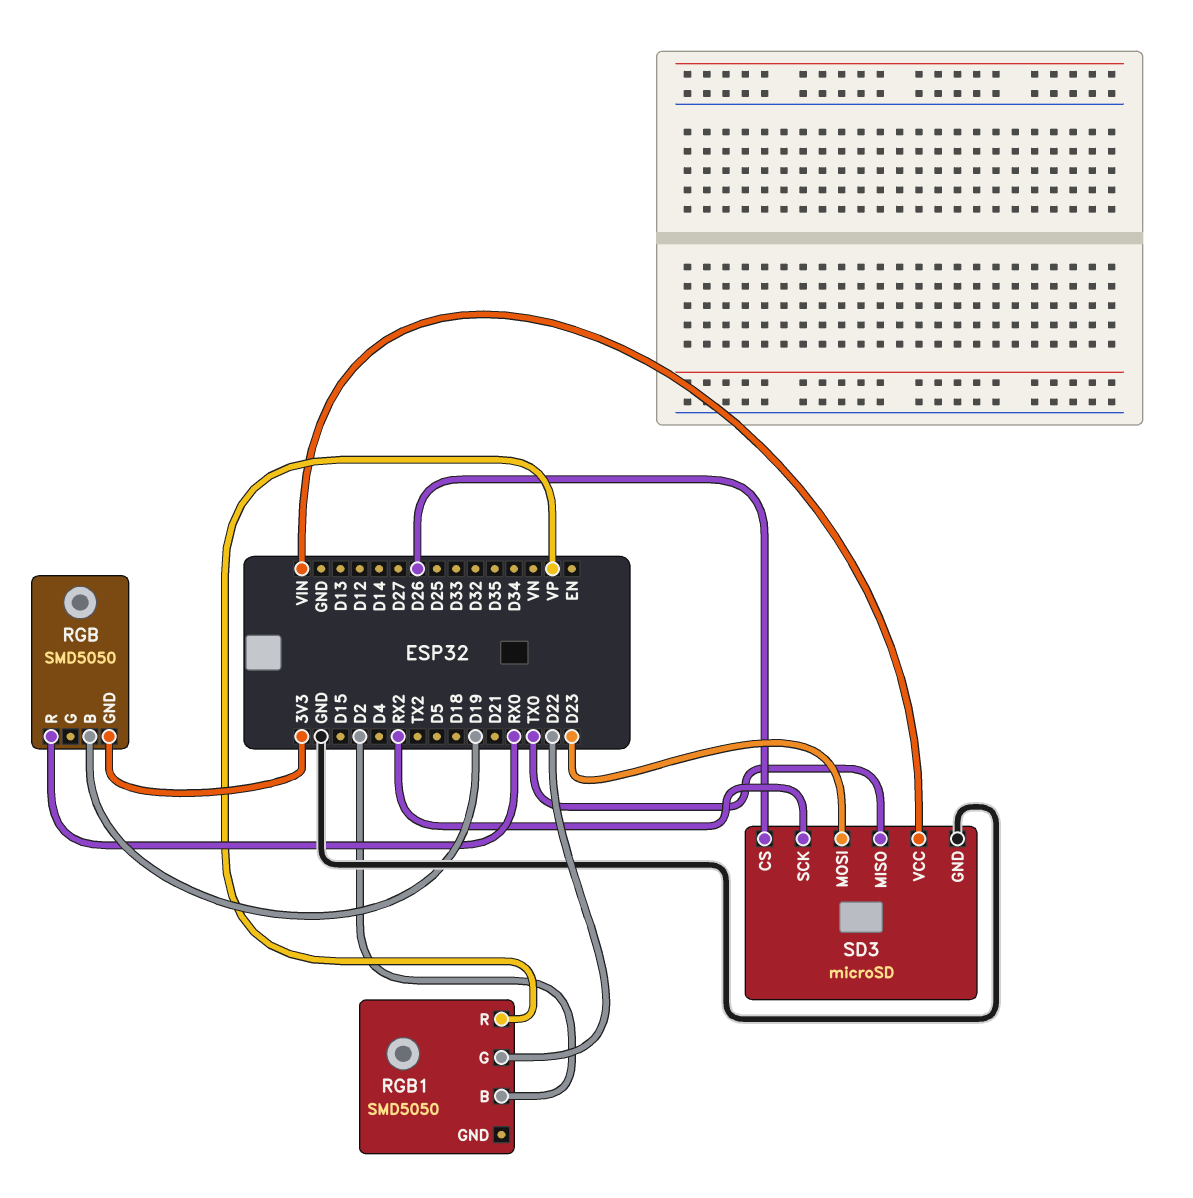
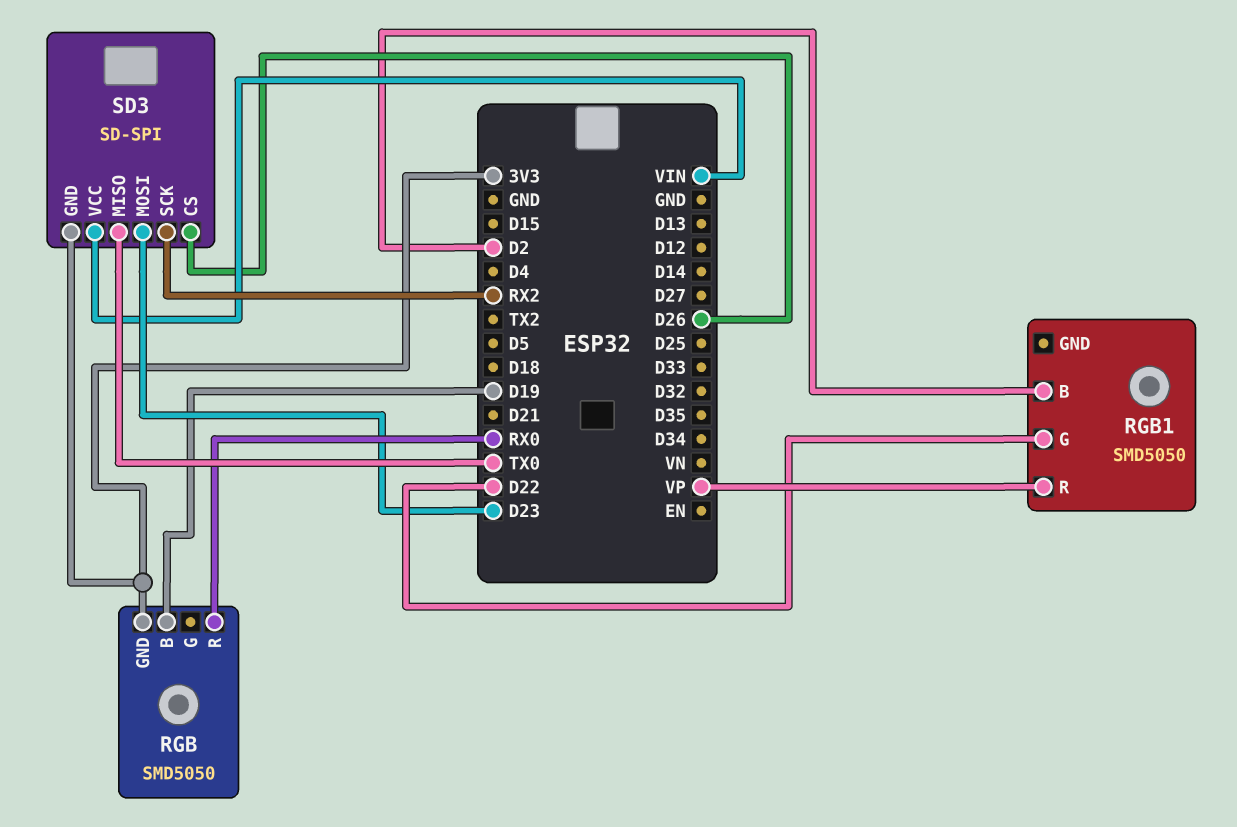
SD3: microSD -> SD-SPI
SD3 pin GND: GND -> 3V3

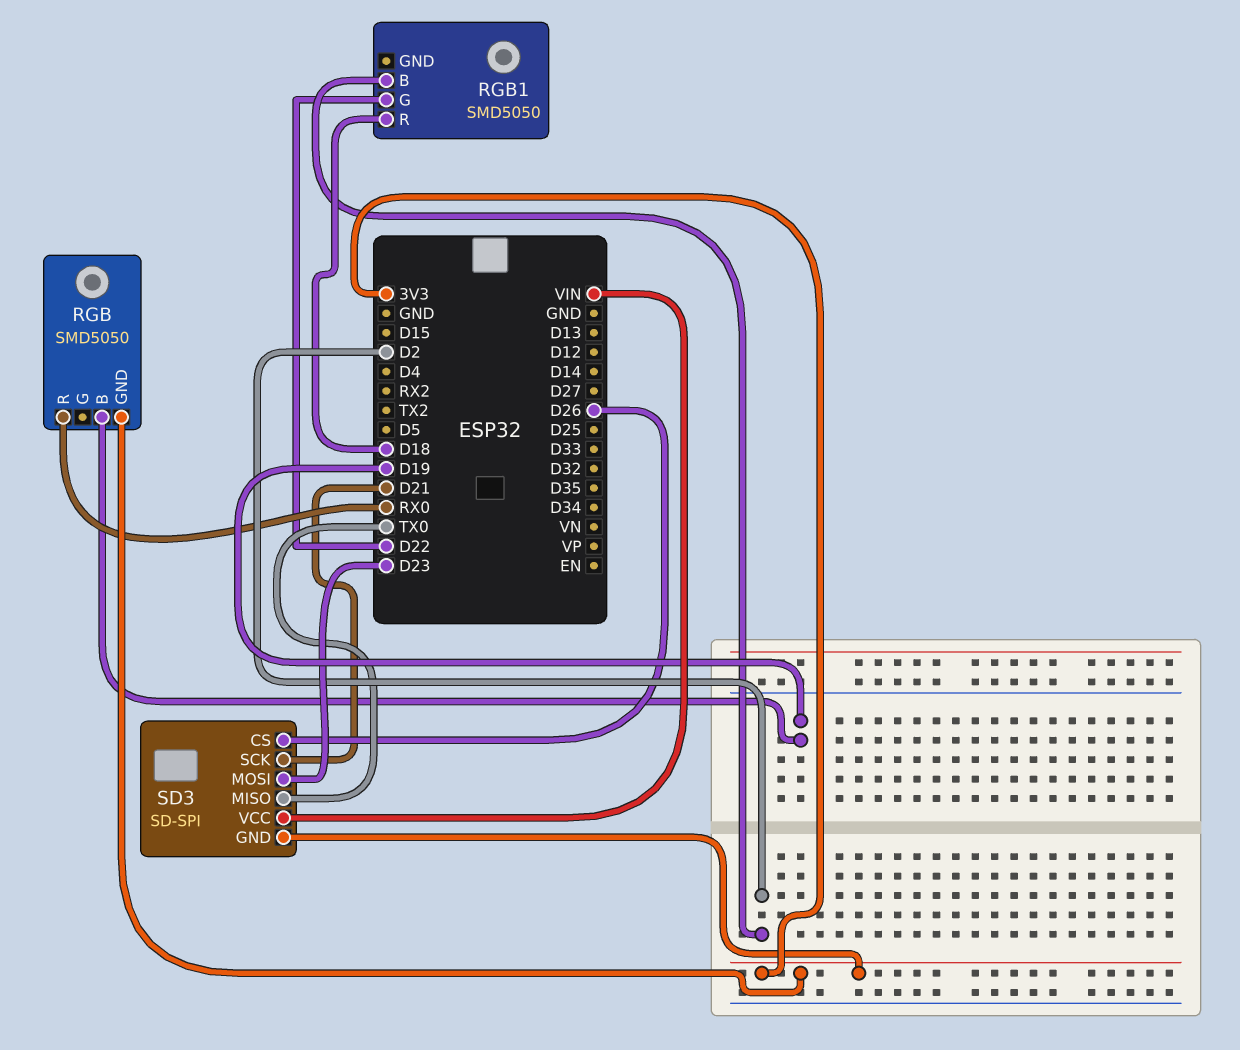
RGB1 pin R: VP -> D18
SD3 pin SCK: RX2 -> D21

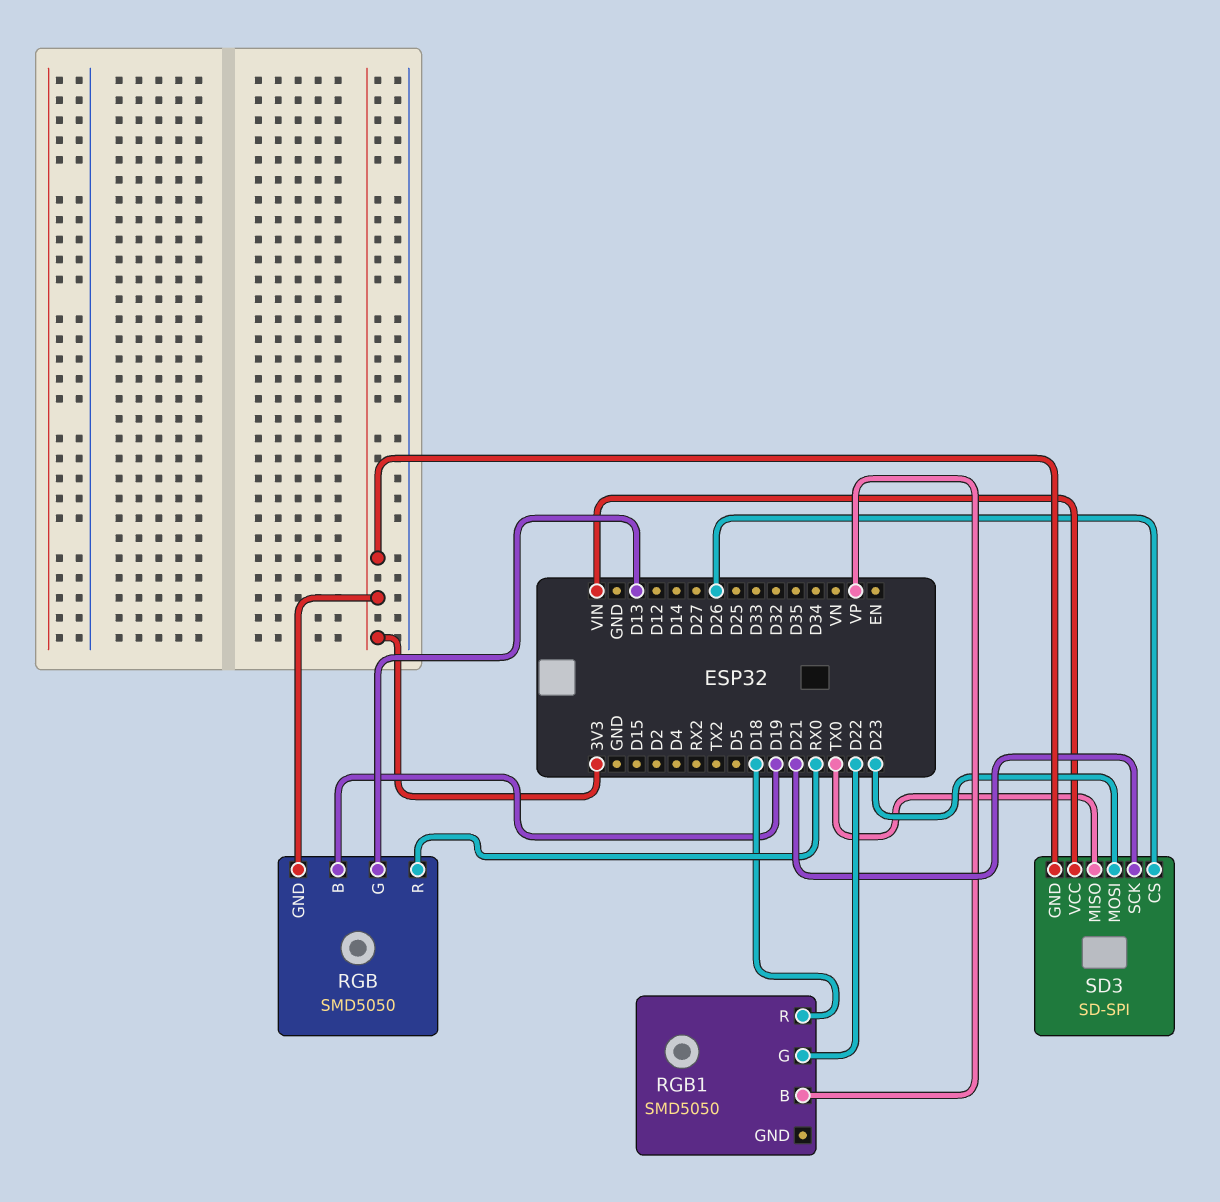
RGB pin G: none -> D13
RGB1 pin B: D2 -> VP

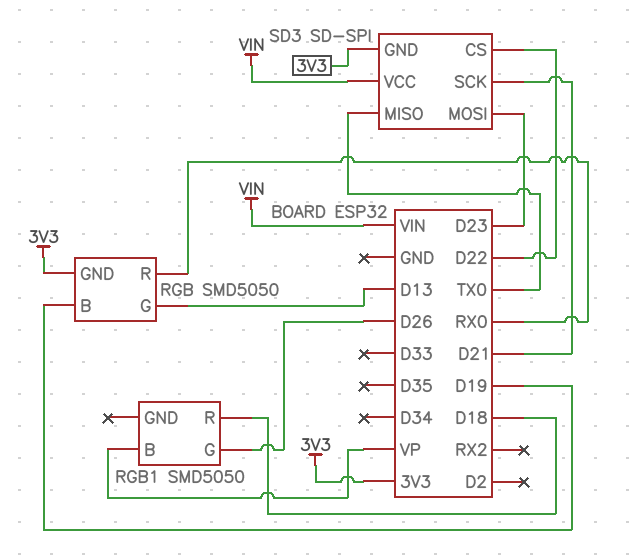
RGB1 pin G: D22 -> D26
SD3 pin CS: D26 -> D22

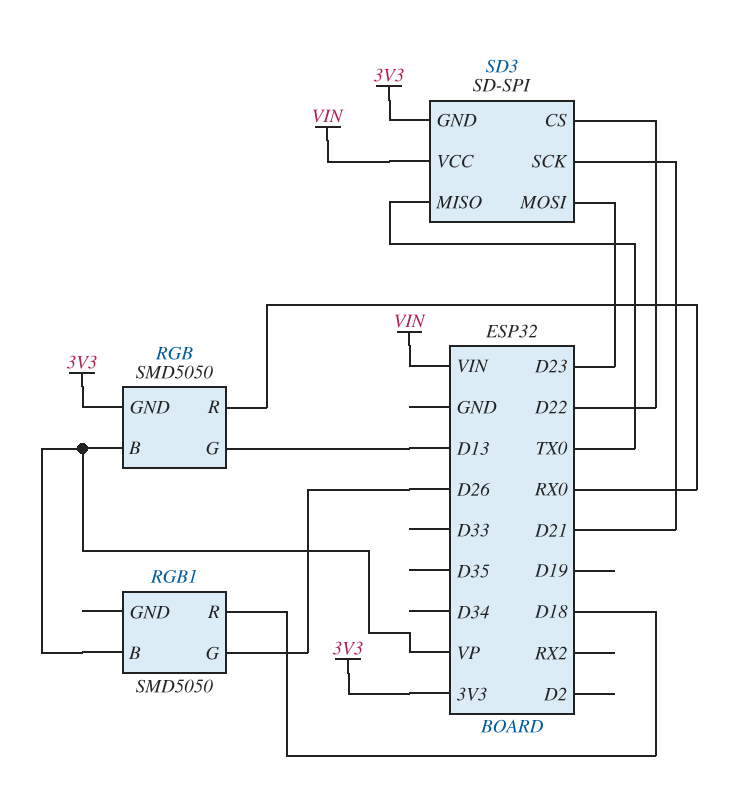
RGB pin B: D19 -> VP

